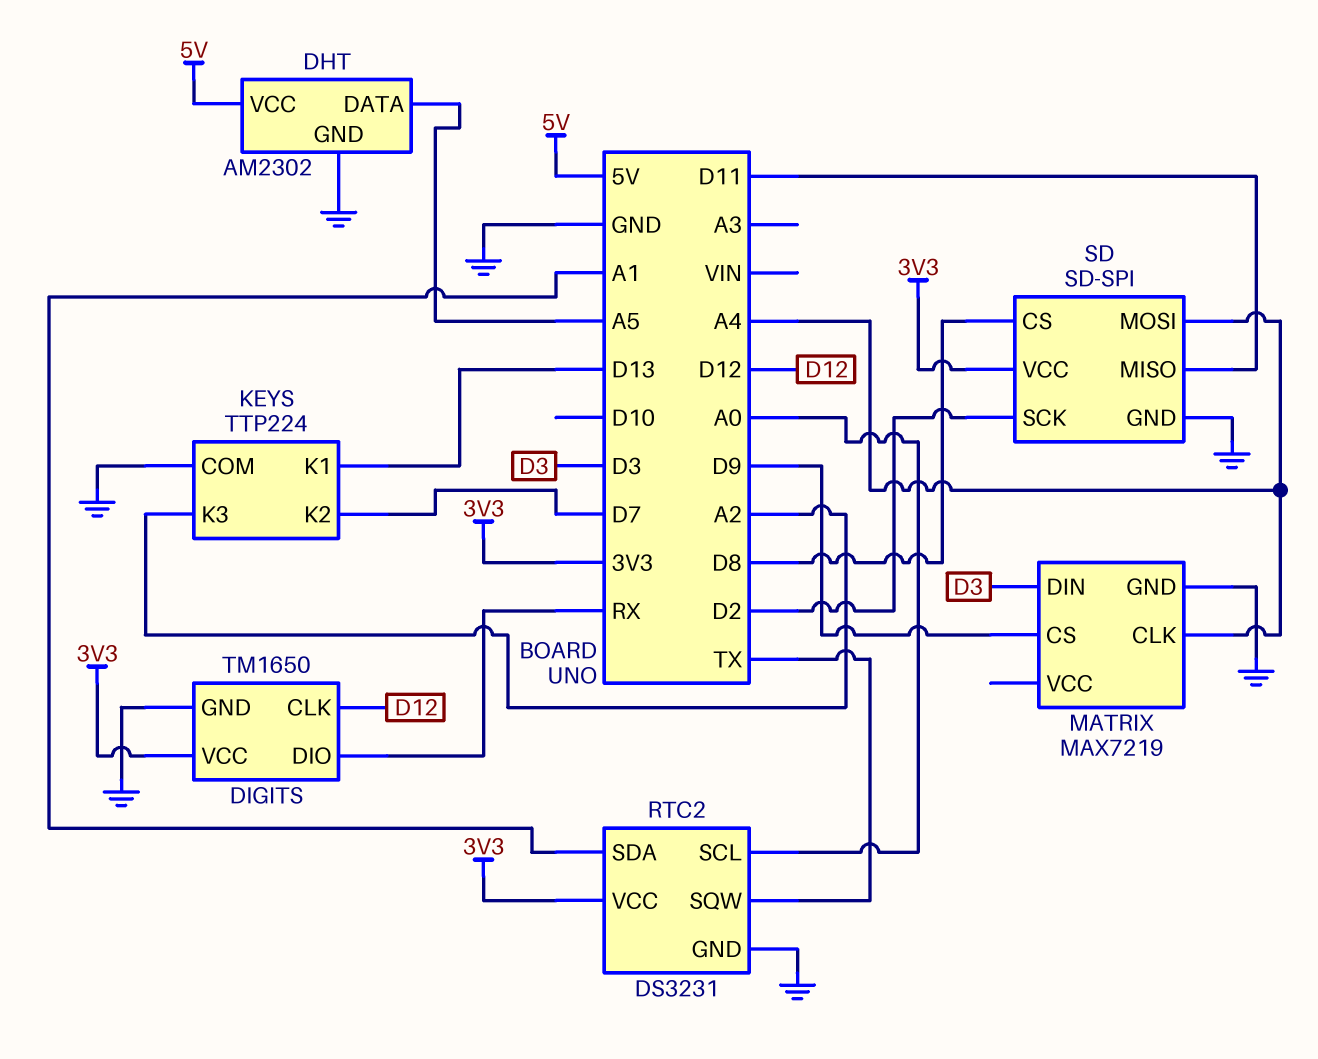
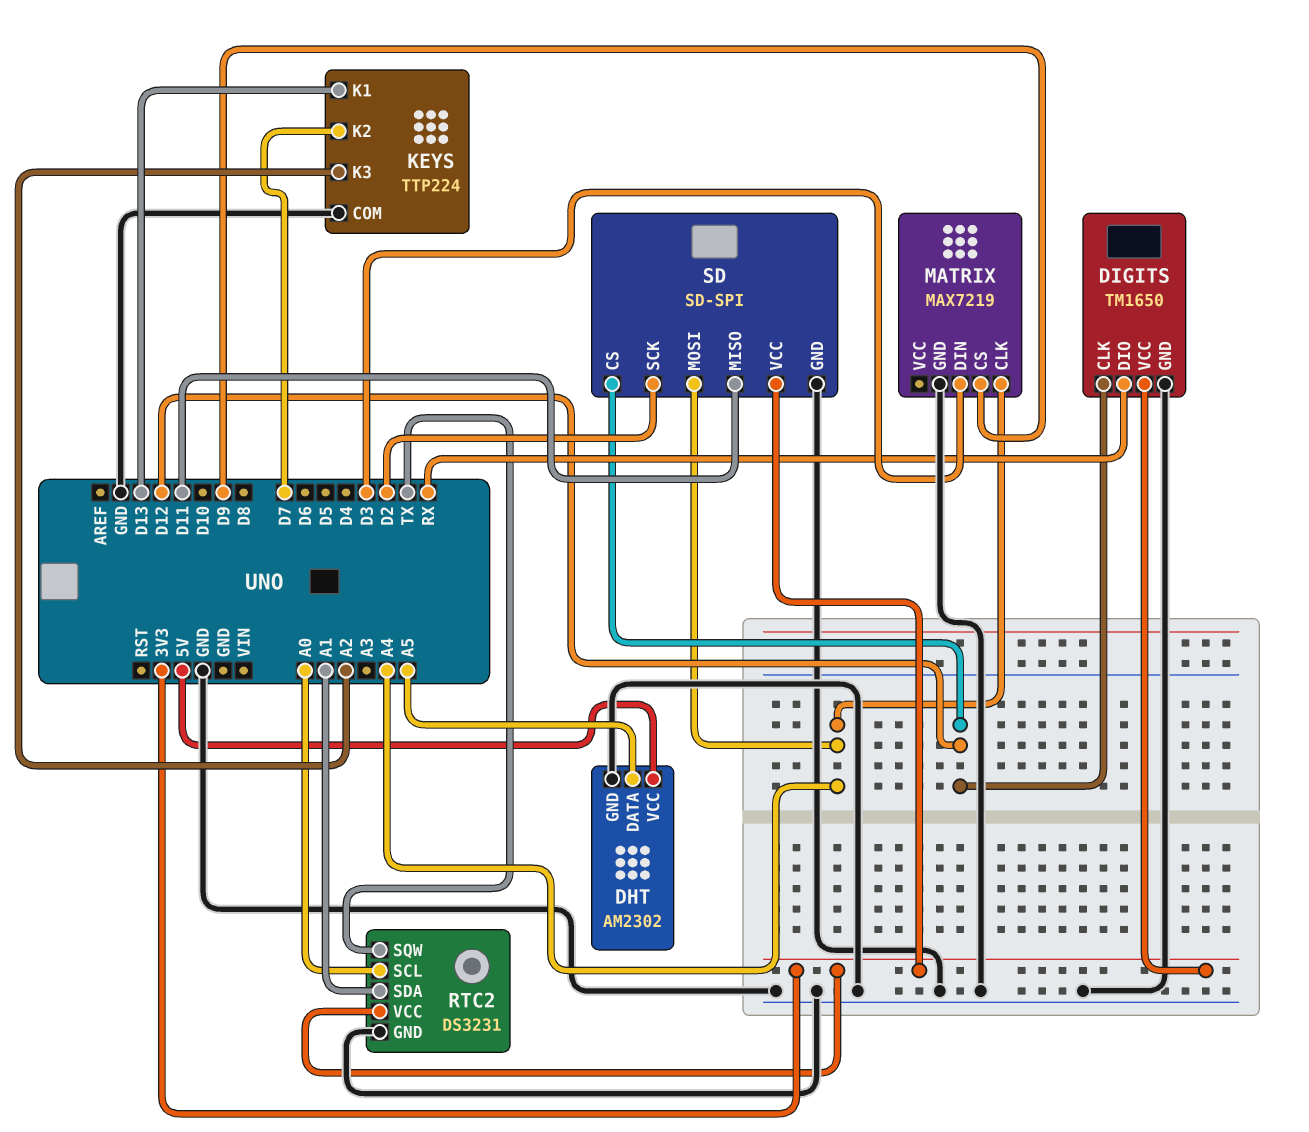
SD pin CS: D8 -> D12

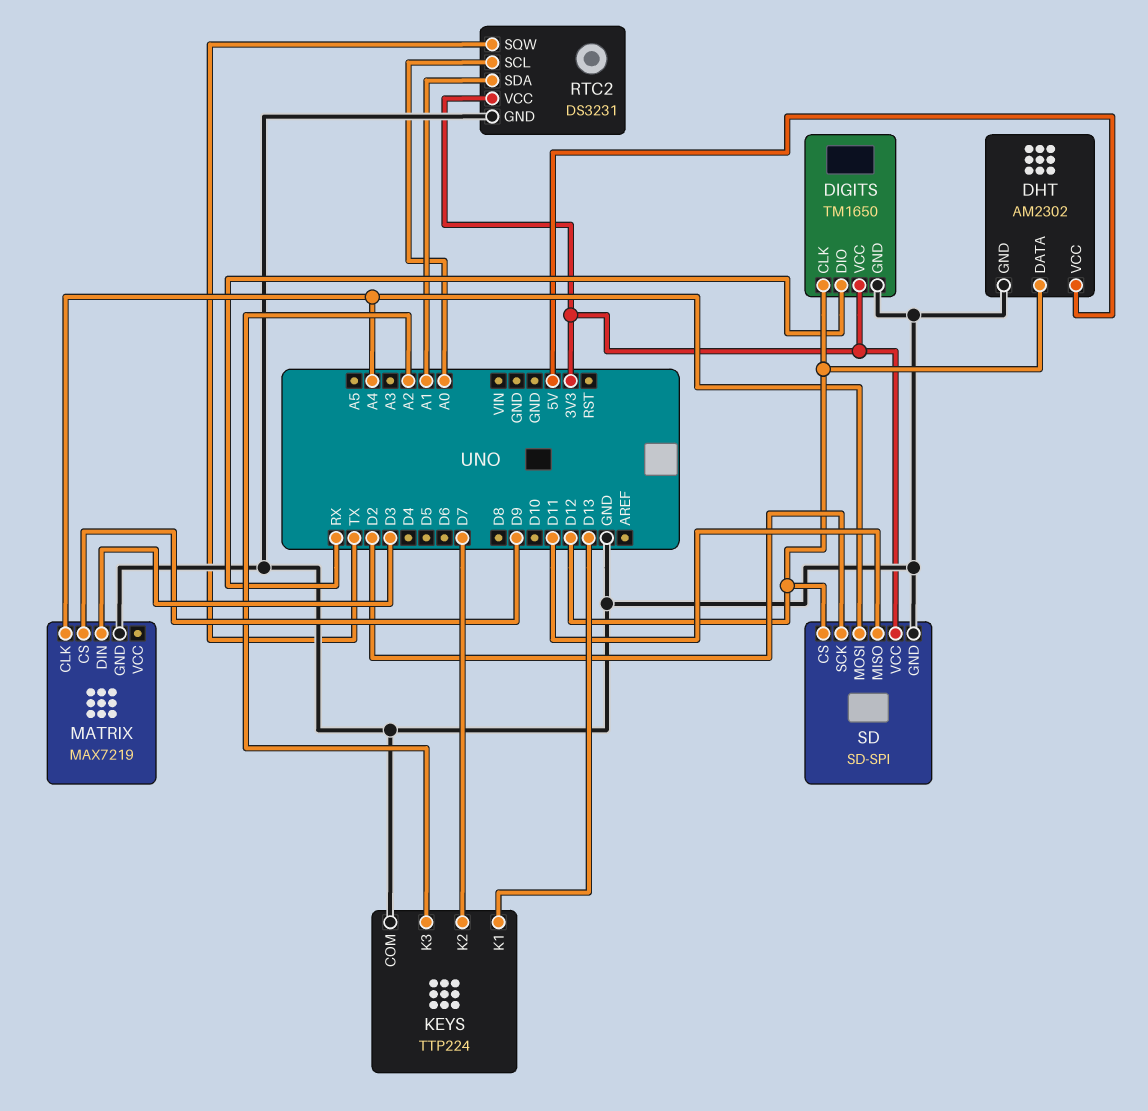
DHT pin DATA: A5 -> D12

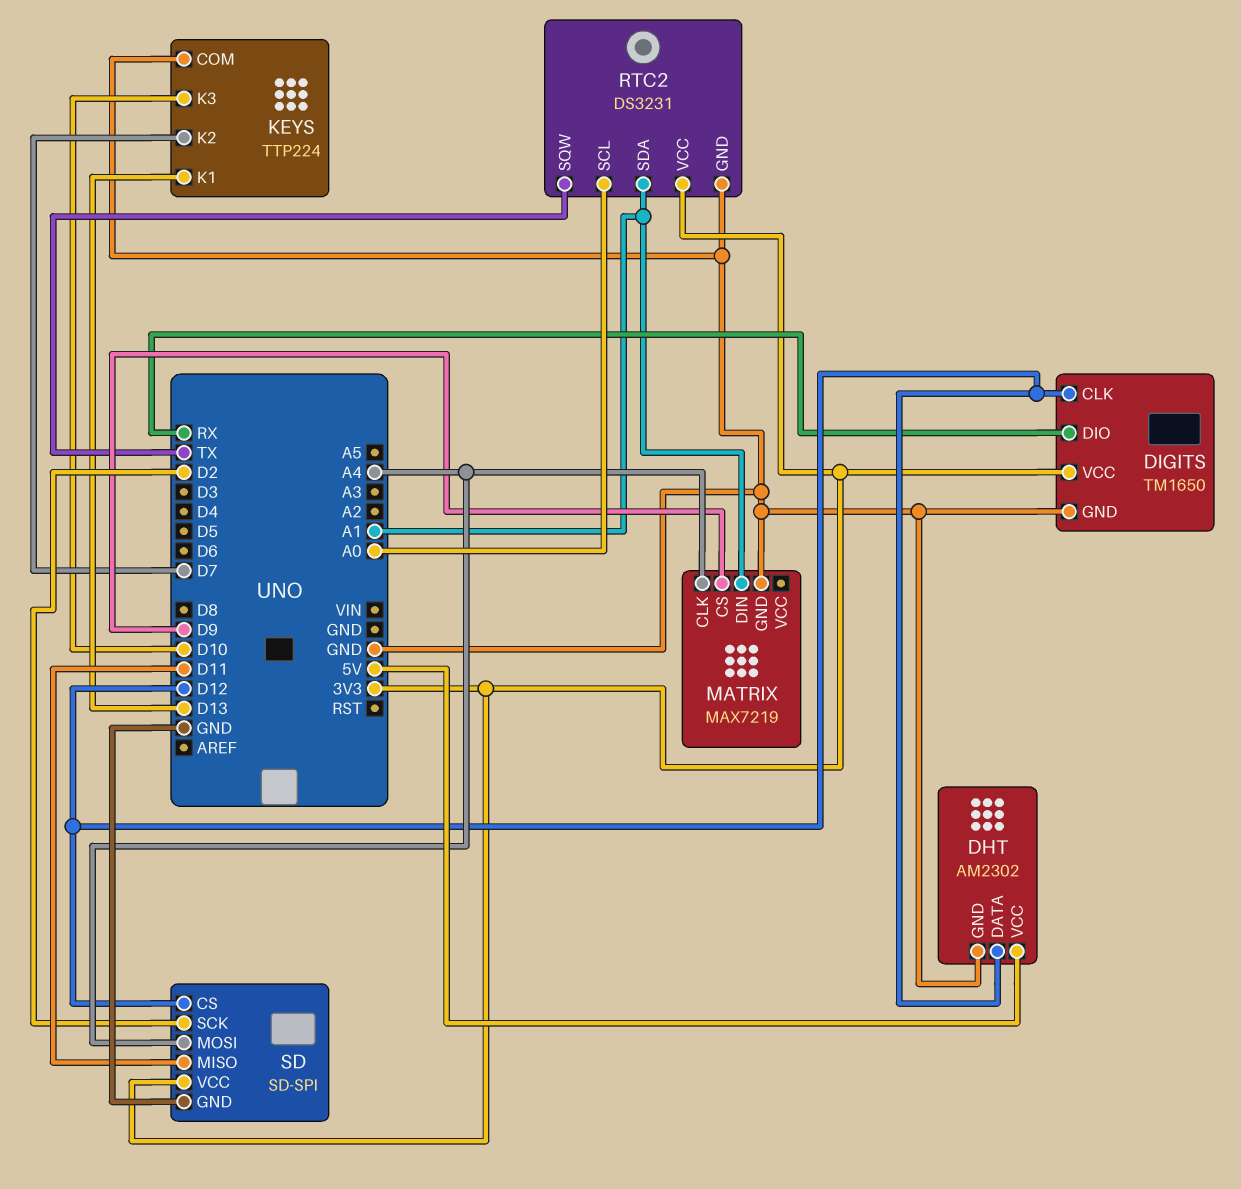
KEYS pin K3: A2 -> D10
MATRIX pin DIN: D3 -> A1

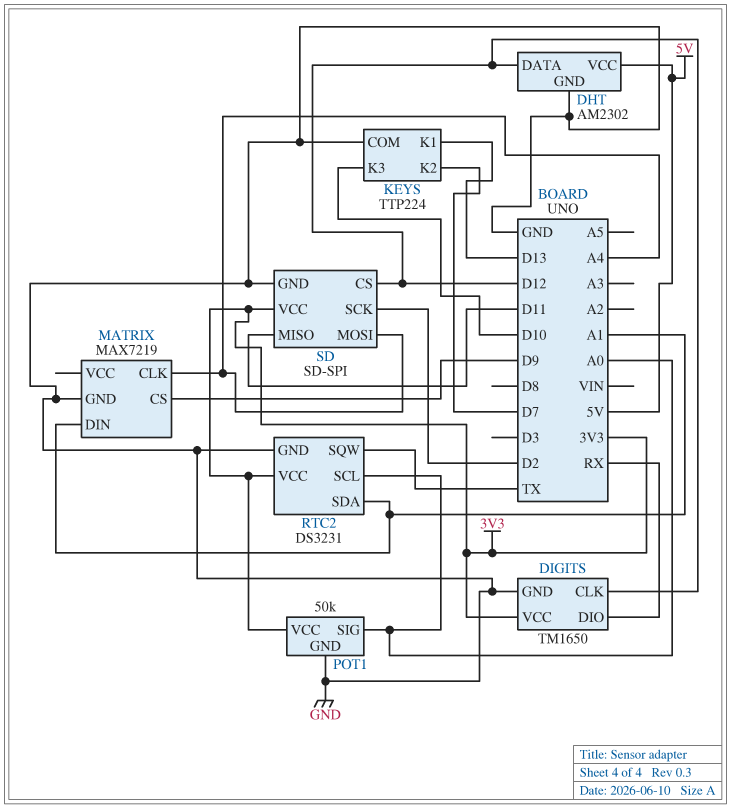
POT1: none -> 50k
POT1 pin GND: none -> GND
POT1 pin SIG: none -> A0
POT1 pin VCC: none -> 3V3

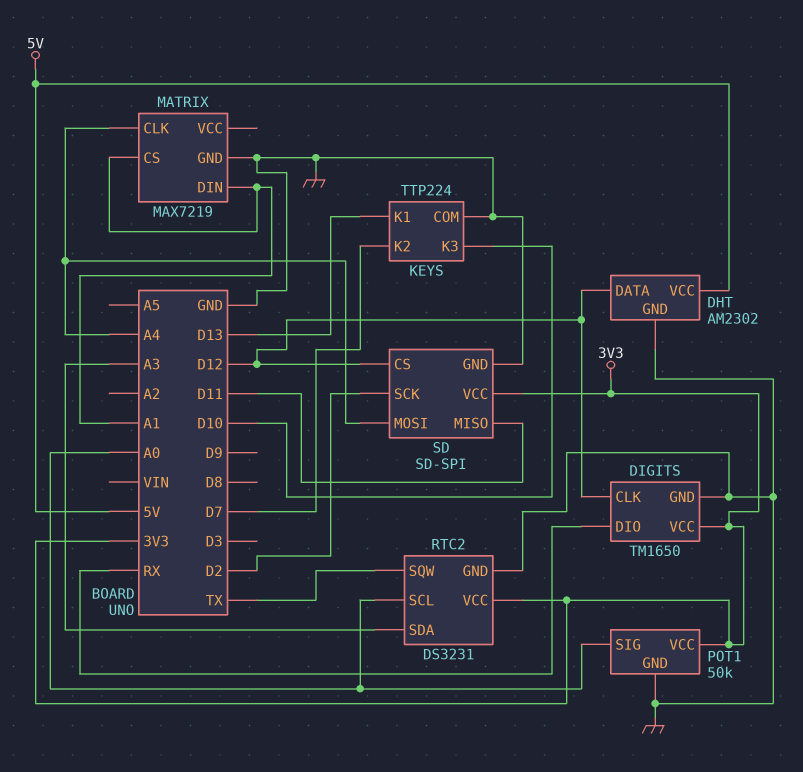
MATRIX pin CS: D9 -> A1
RTC2 pin SDA: A1 -> A3

